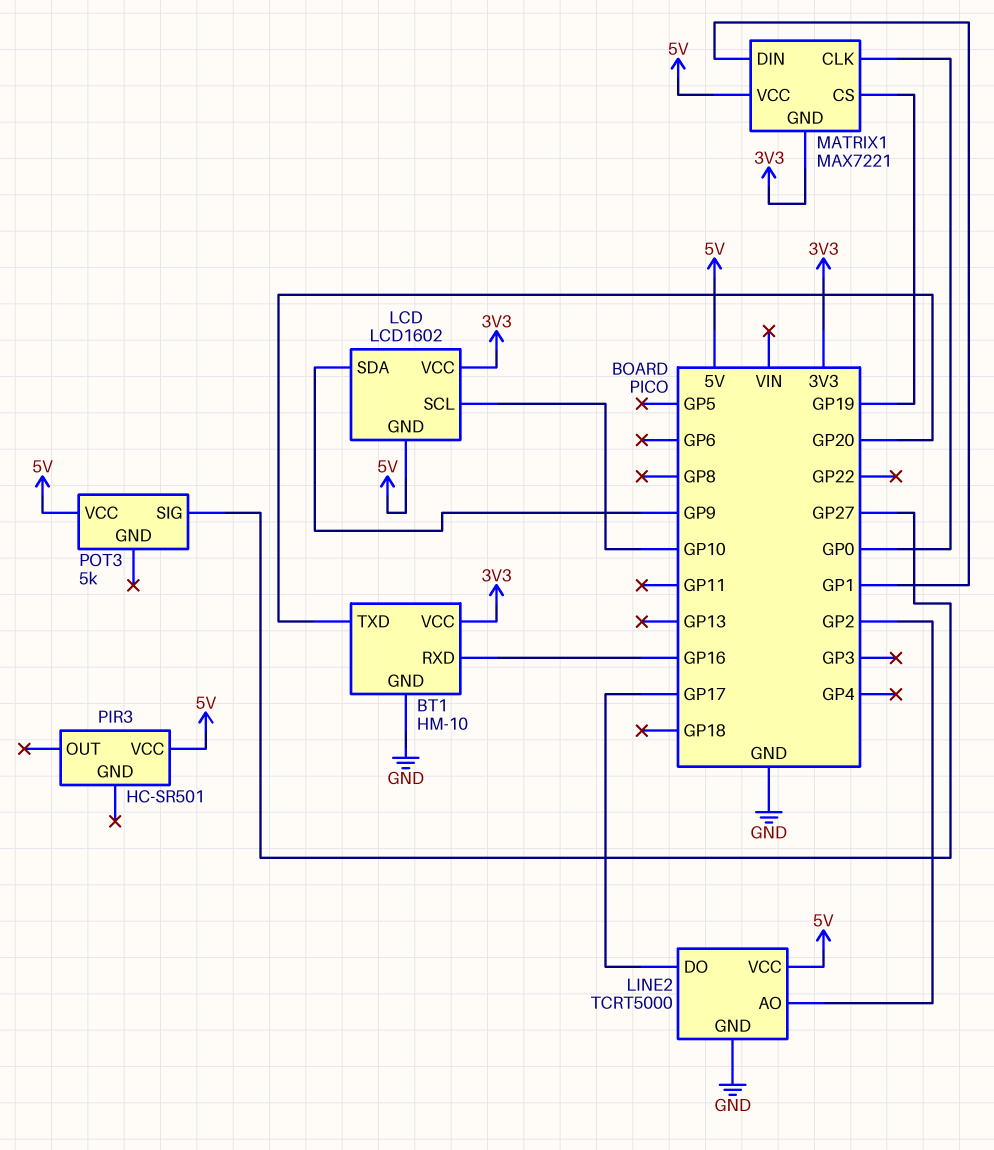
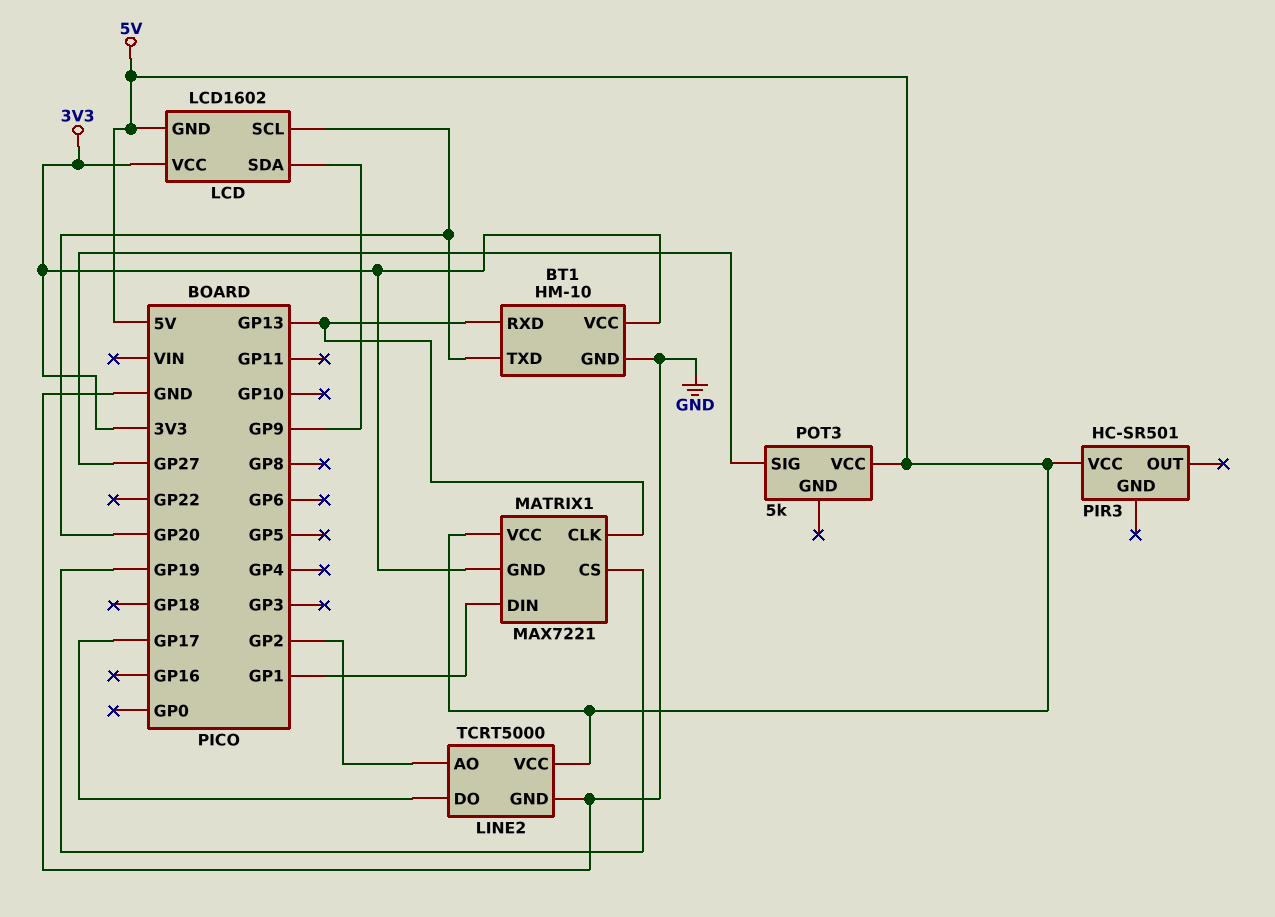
BT1 pin RXD: GP16 -> GP13
LCD pin SCL: GP10 -> GP20
MATRIX1 pin CLK: GP0 -> GP13

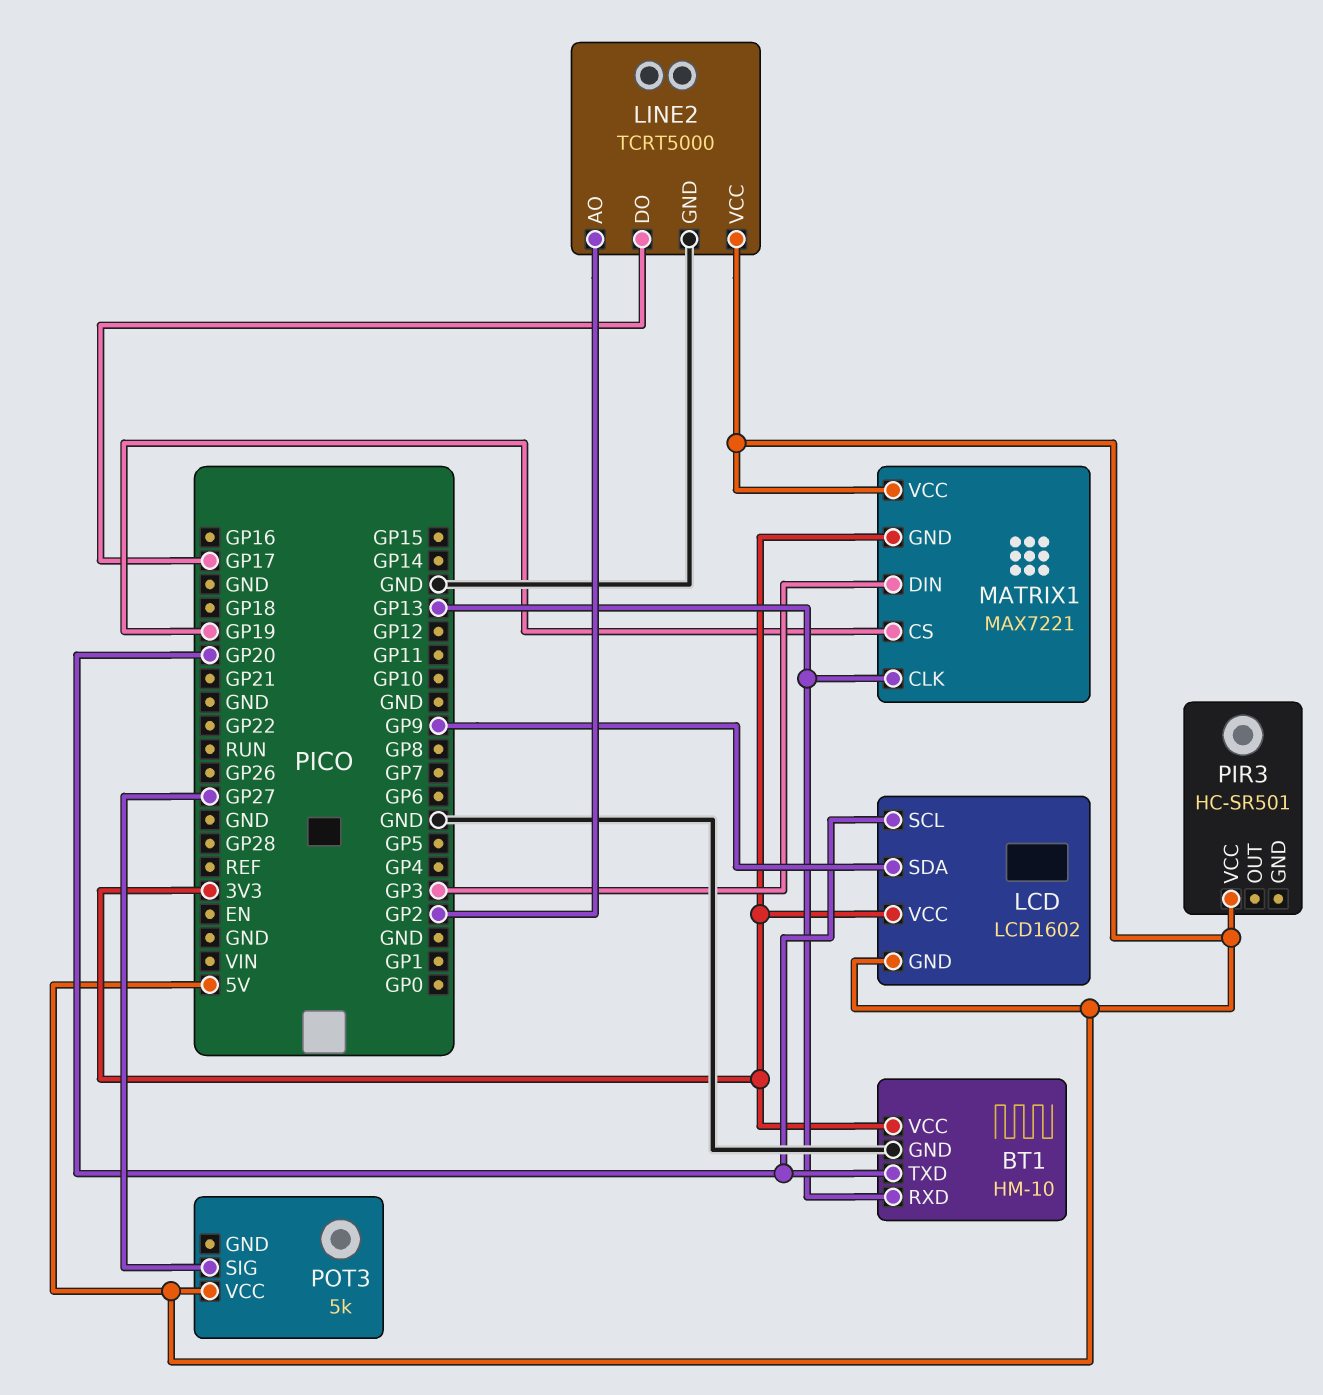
MATRIX1 pin DIN: GP1 -> GP3

